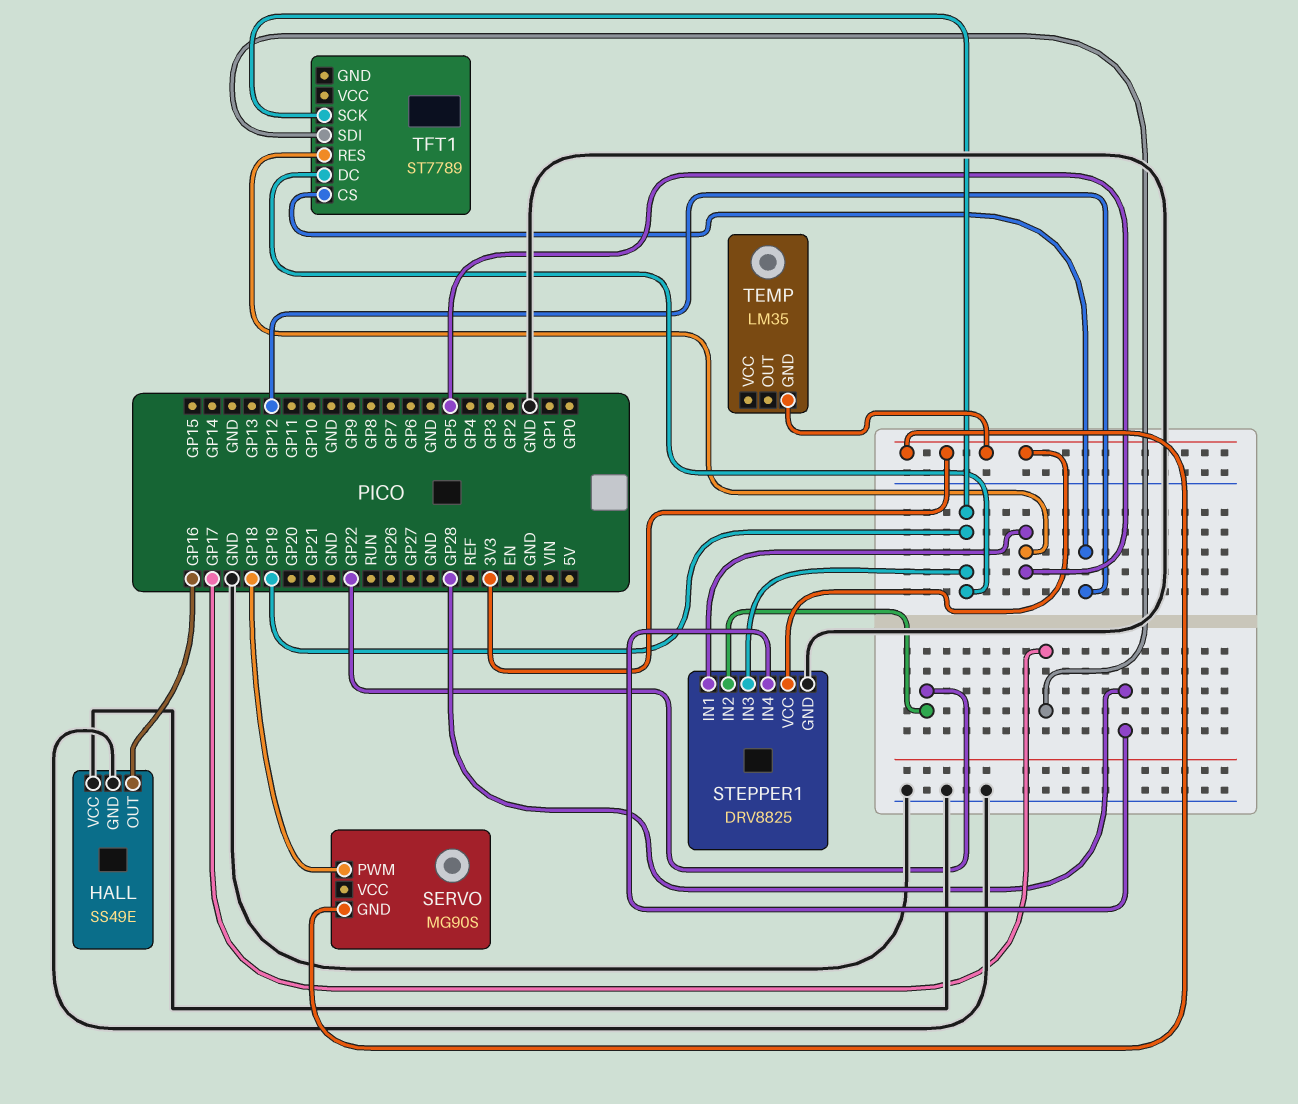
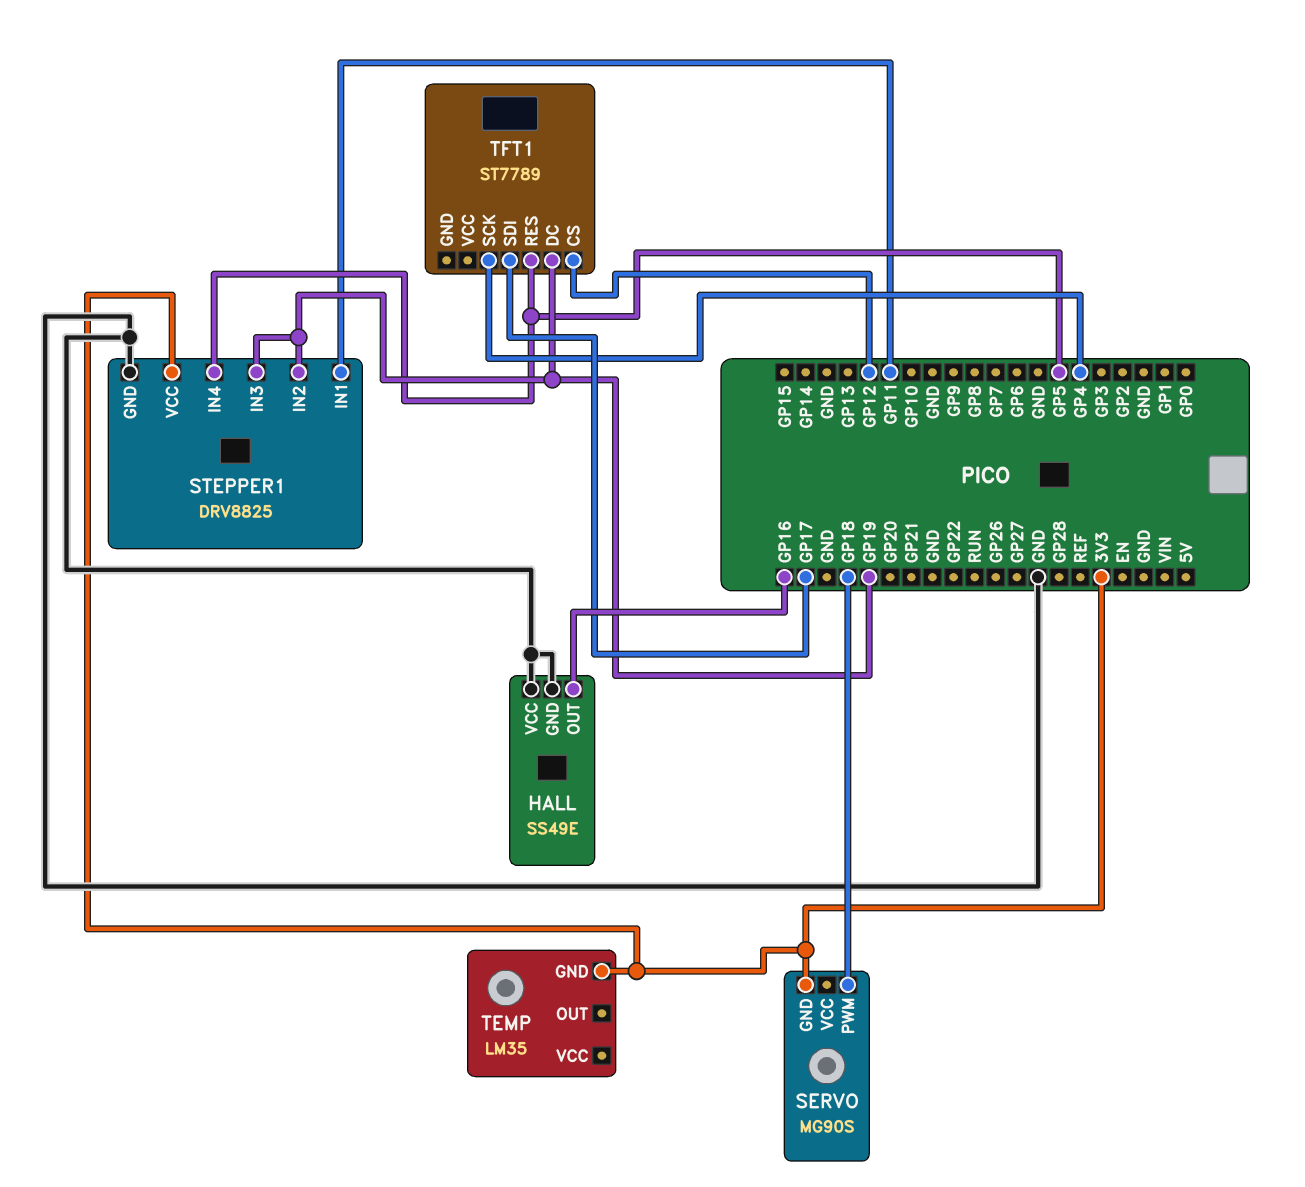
STEPPER1 pin IN1: GP5 -> GP11
STEPPER1 pin IN2: GP22 -> GP19
STEPPER1 pin IN4: GP28 -> GP5
TFT1 pin SCK: GP19 -> GP4

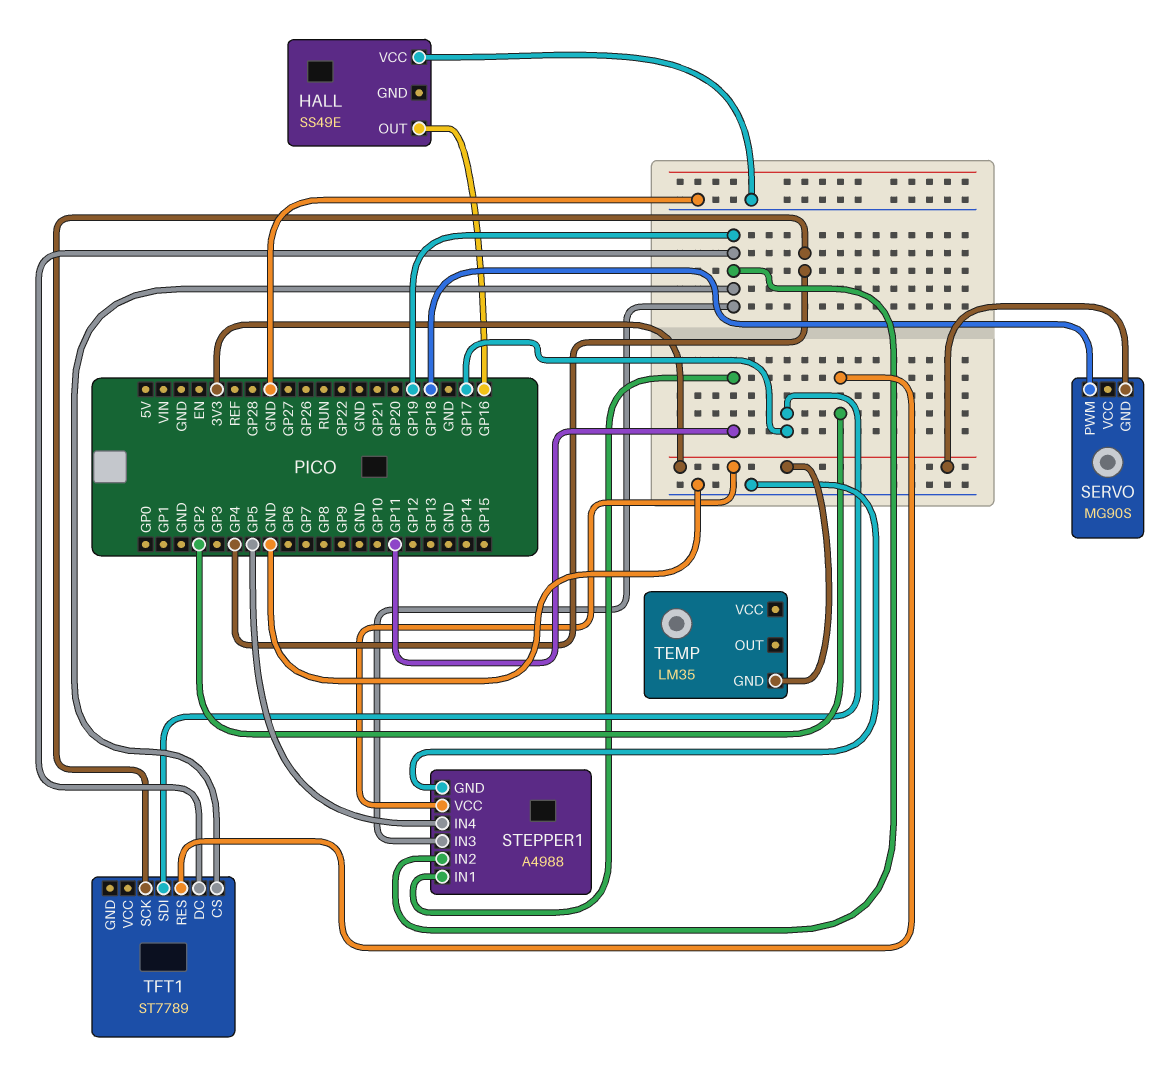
HALL pin GND: GND -> none
STEPPER1: DRV8825 -> A4988
TFT1 pin CS: GP12 -> GP19
TFT1 pin RES: GP5 -> GP2

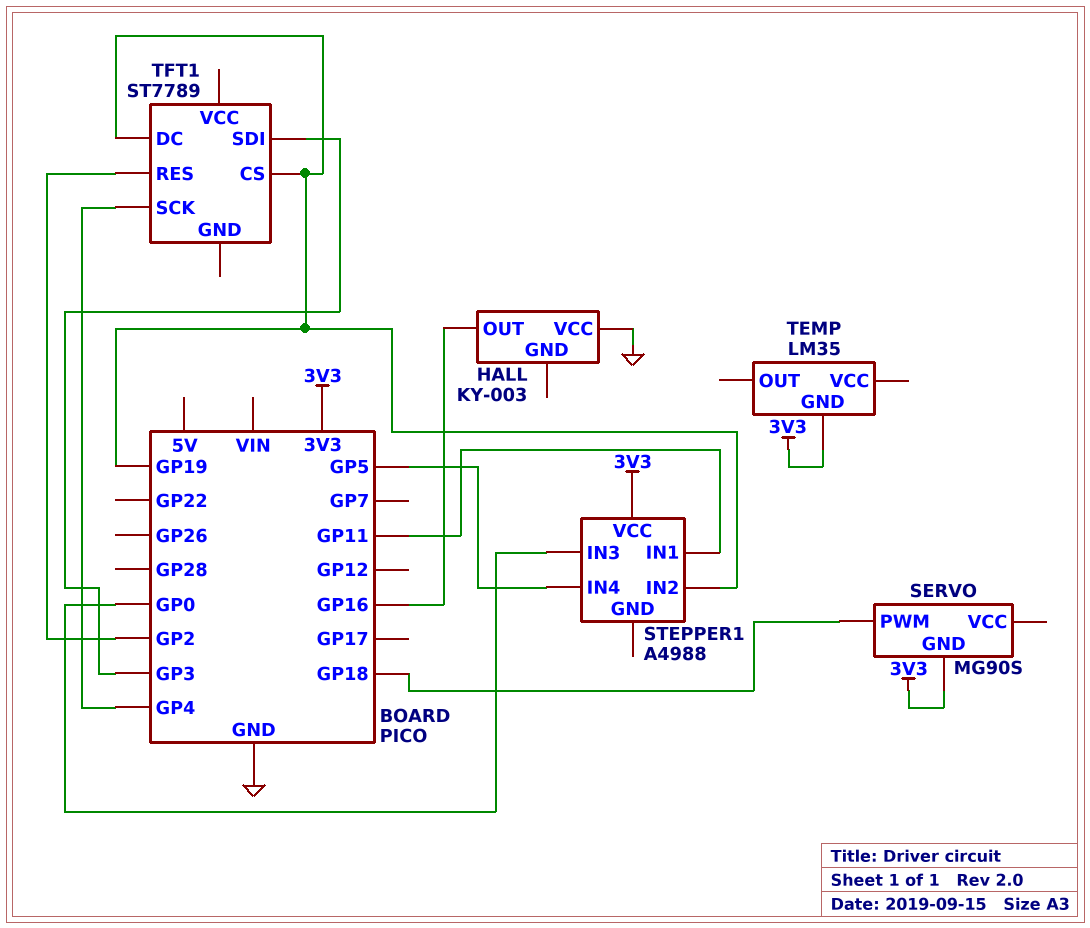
HALL: SS49E -> KY-003
STEPPER1 pin GND: GND -> none
STEPPER1 pin IN3: GP19 -> GP0
TFT1 pin SDI: GP17 -> GP3

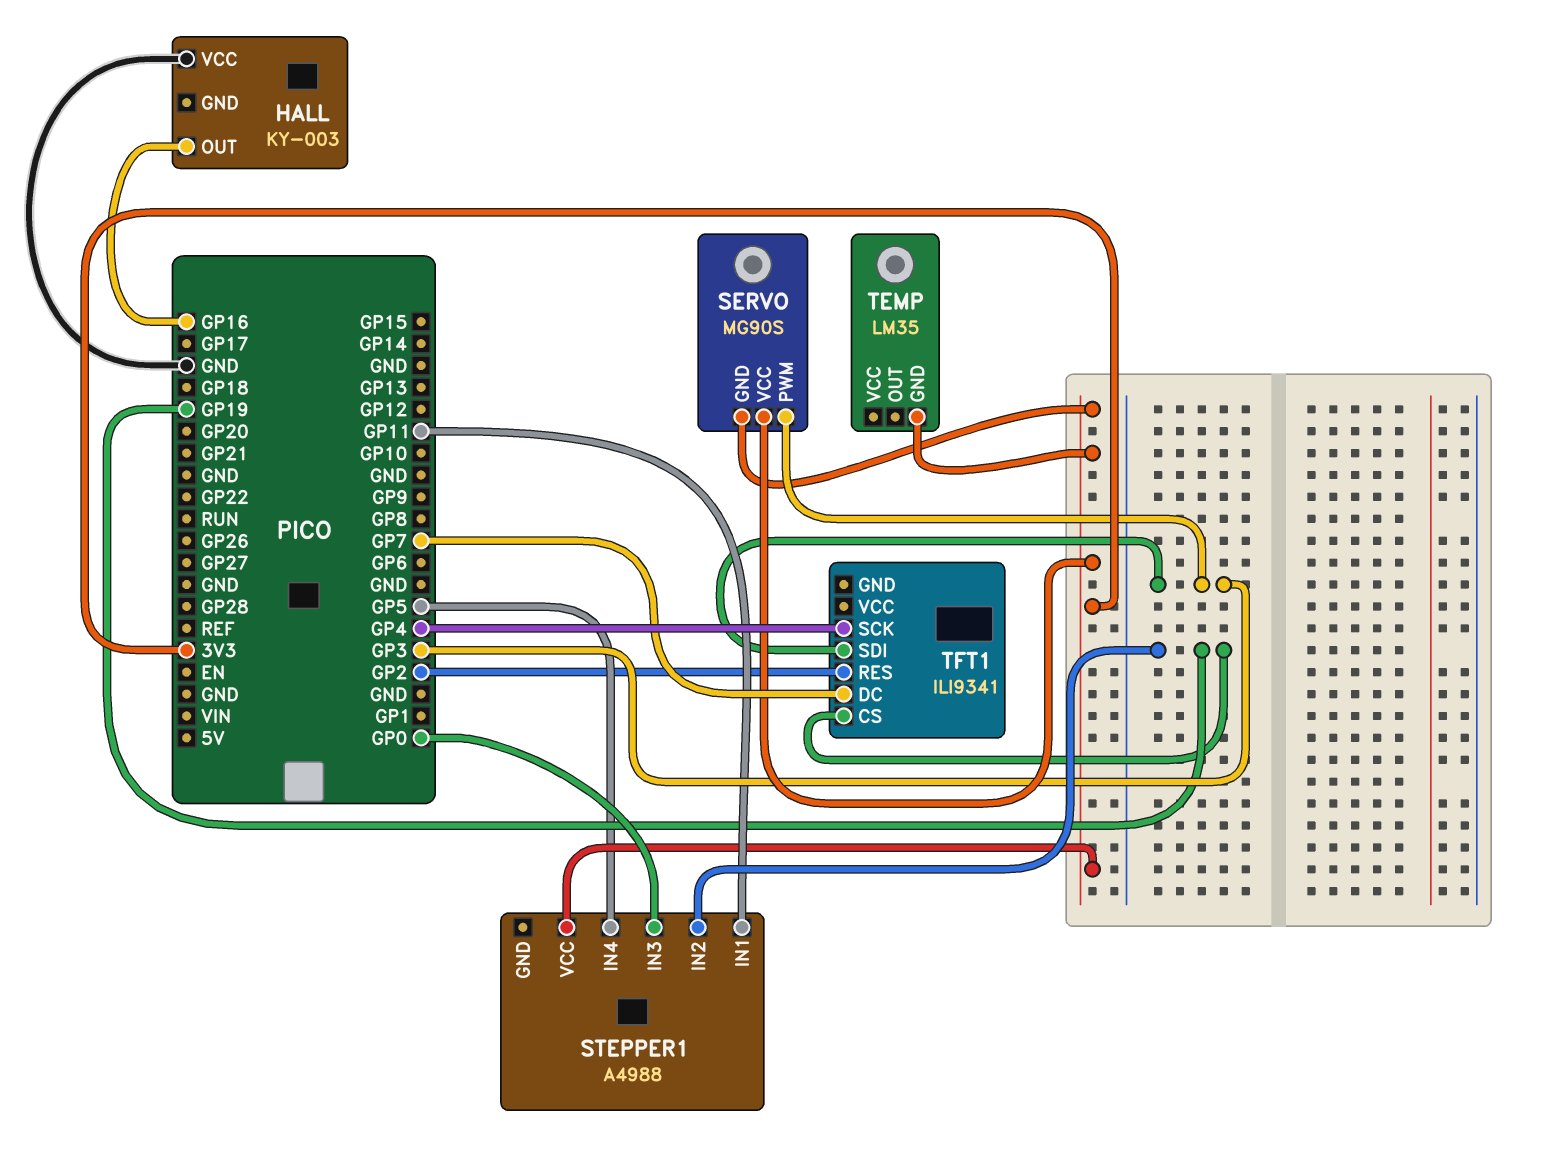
SERVO pin PWM: GP18 -> GP3
SERVO pin VCC: none -> 3V3
TFT1: ST7789 -> ILI9341
TFT1 pin DC: GP19 -> GP7

